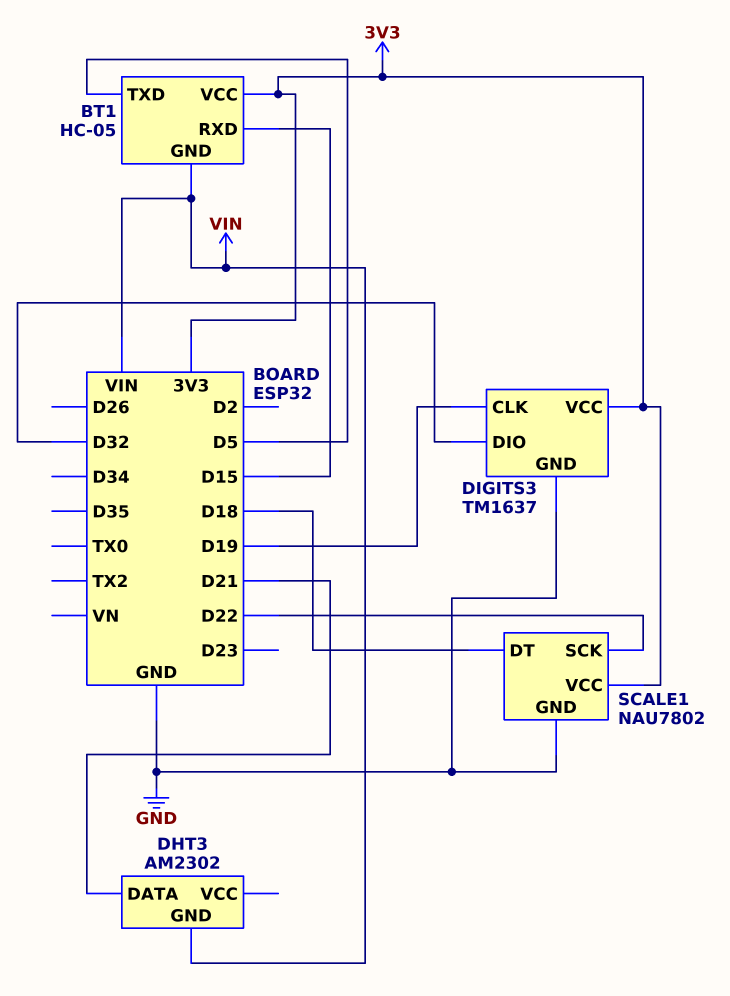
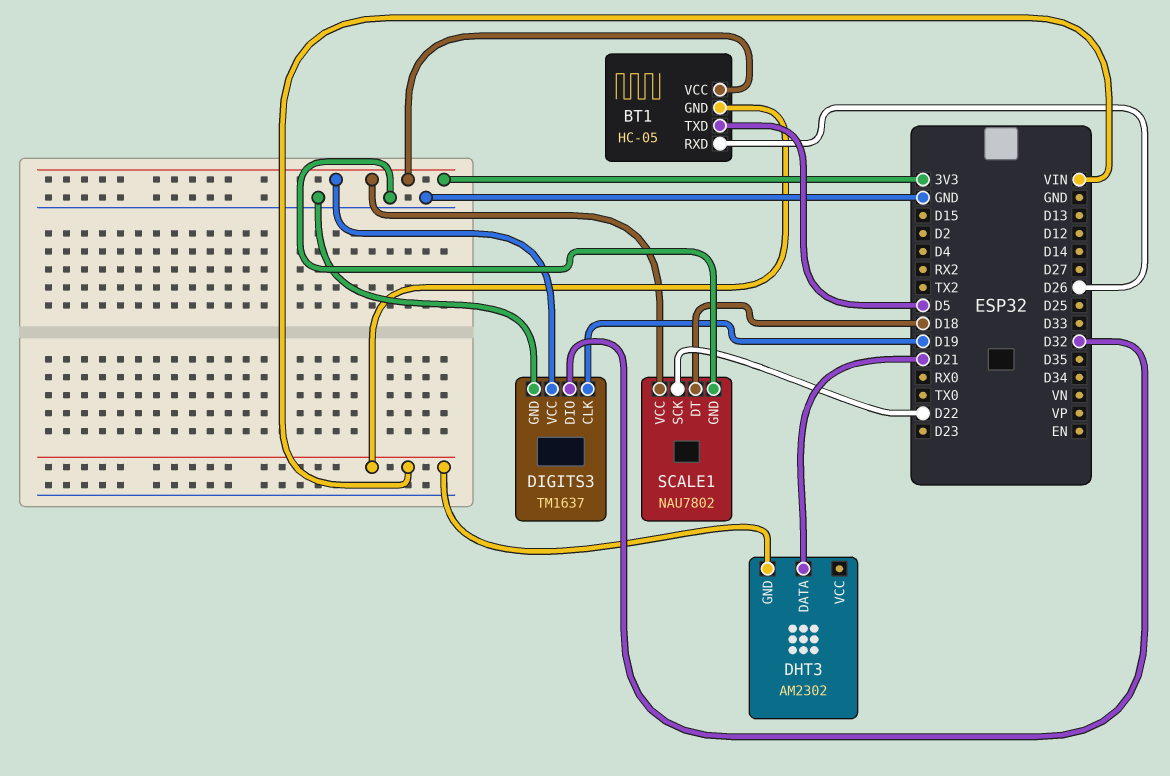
BT1 pin RXD: D15 -> D26

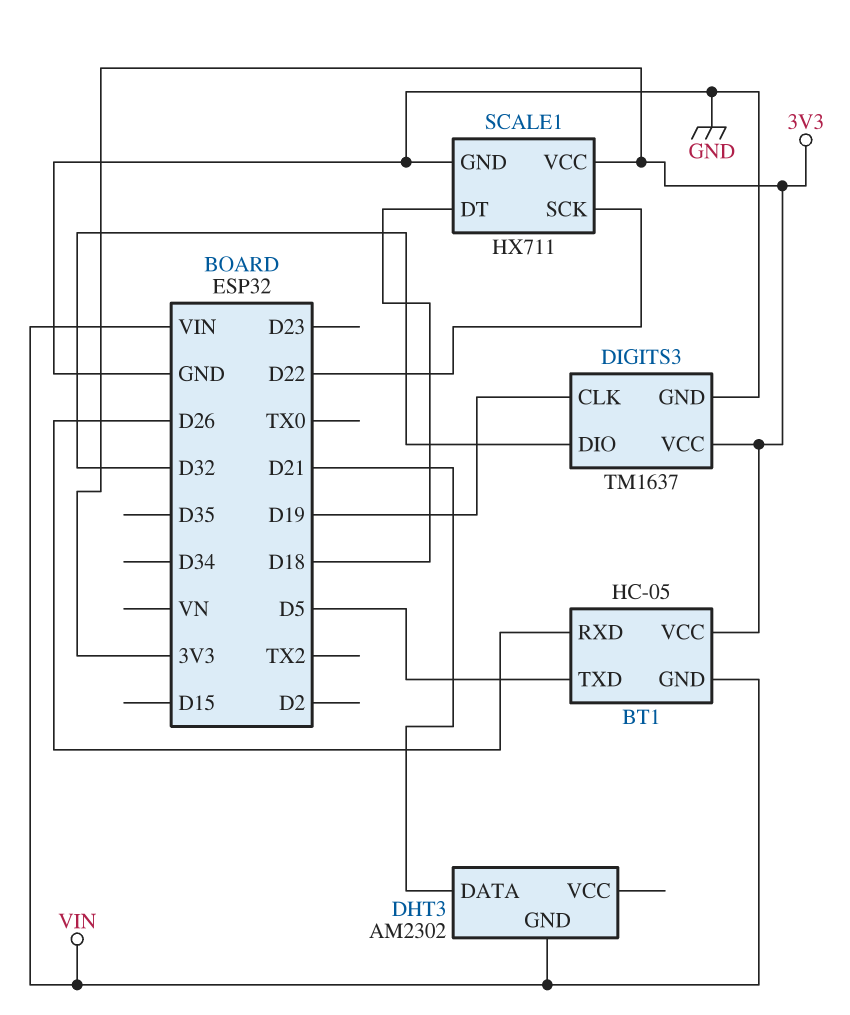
SCALE1: NAU7802 -> HX711

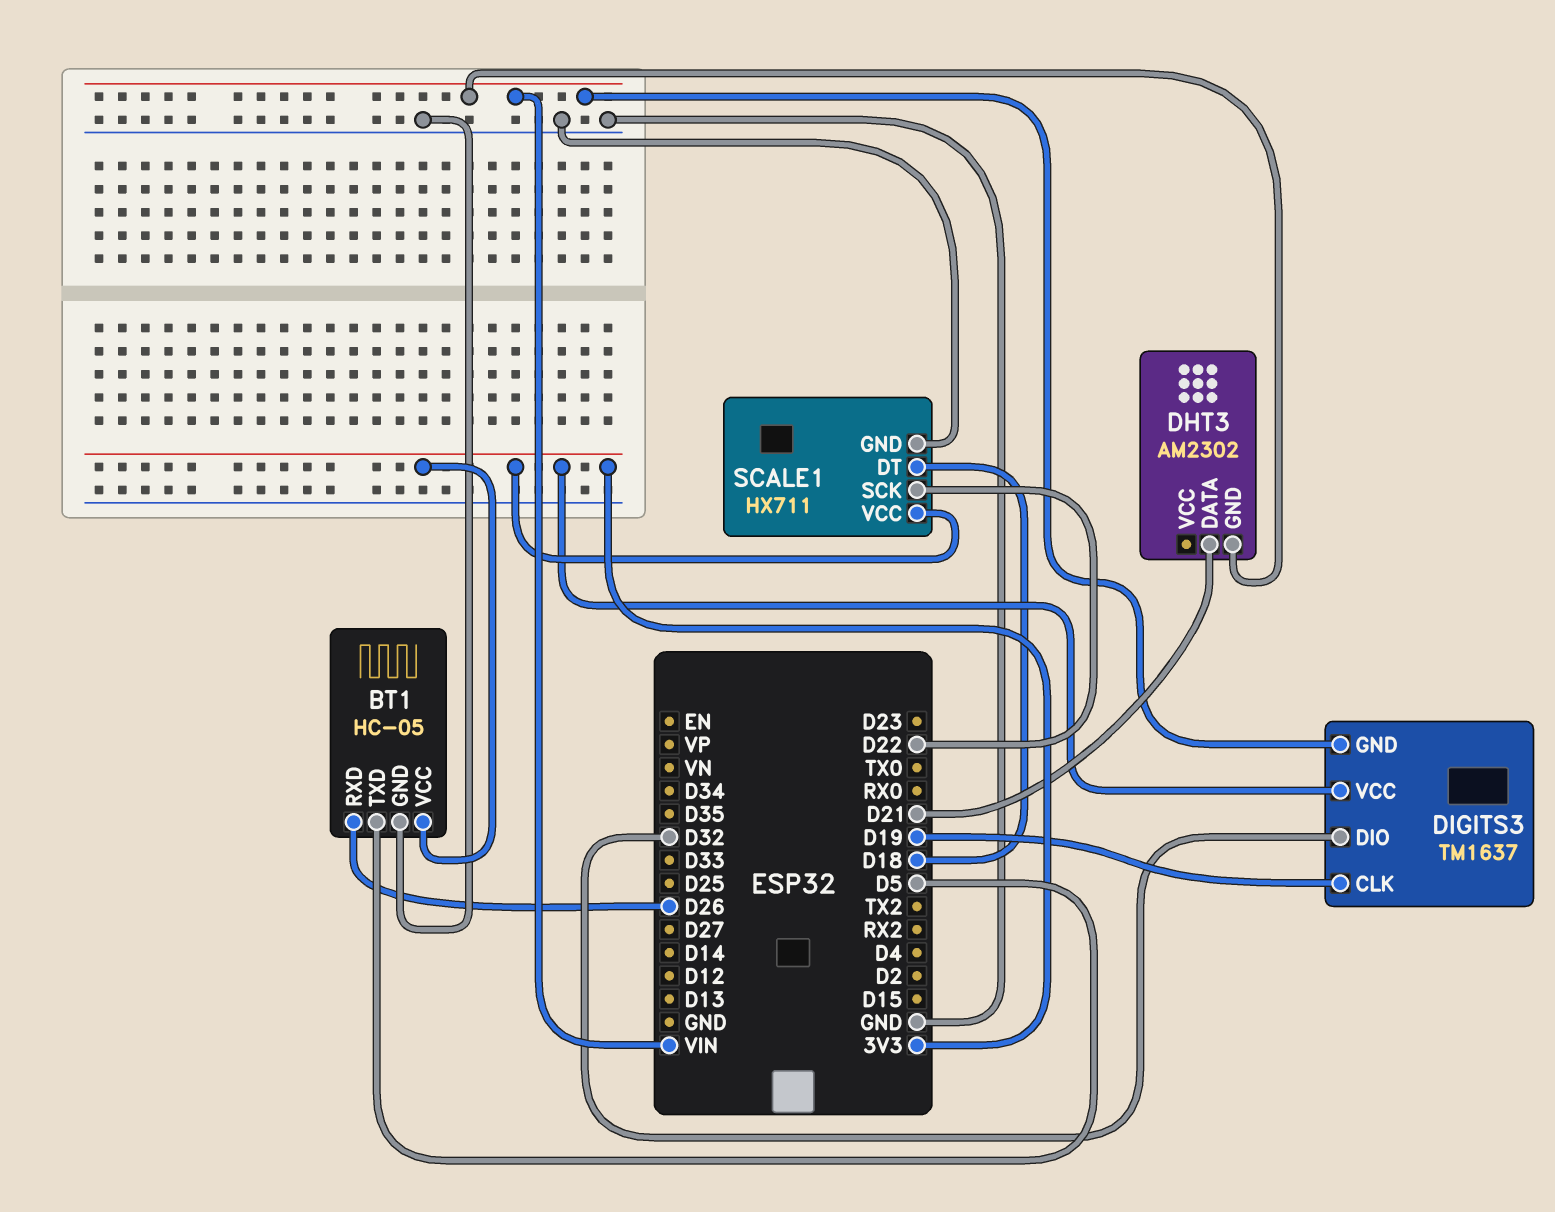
BT1 pin GND: VIN -> GND
DIGITS3 pin GND: GND -> VIN

